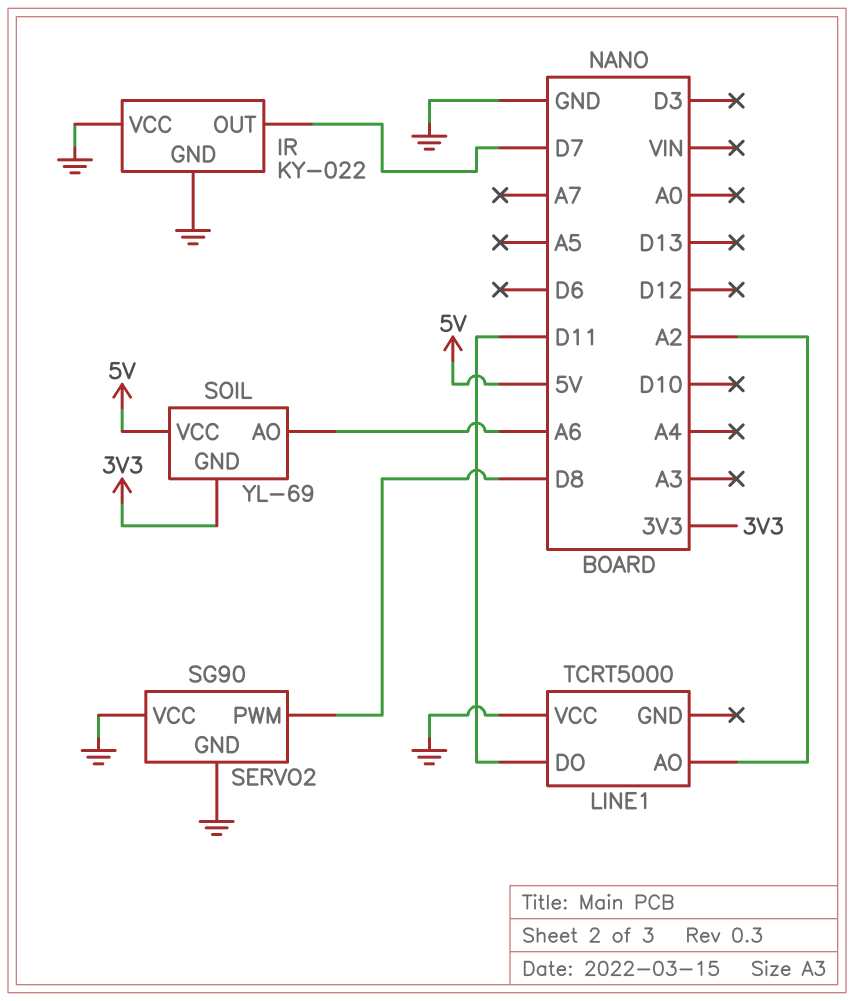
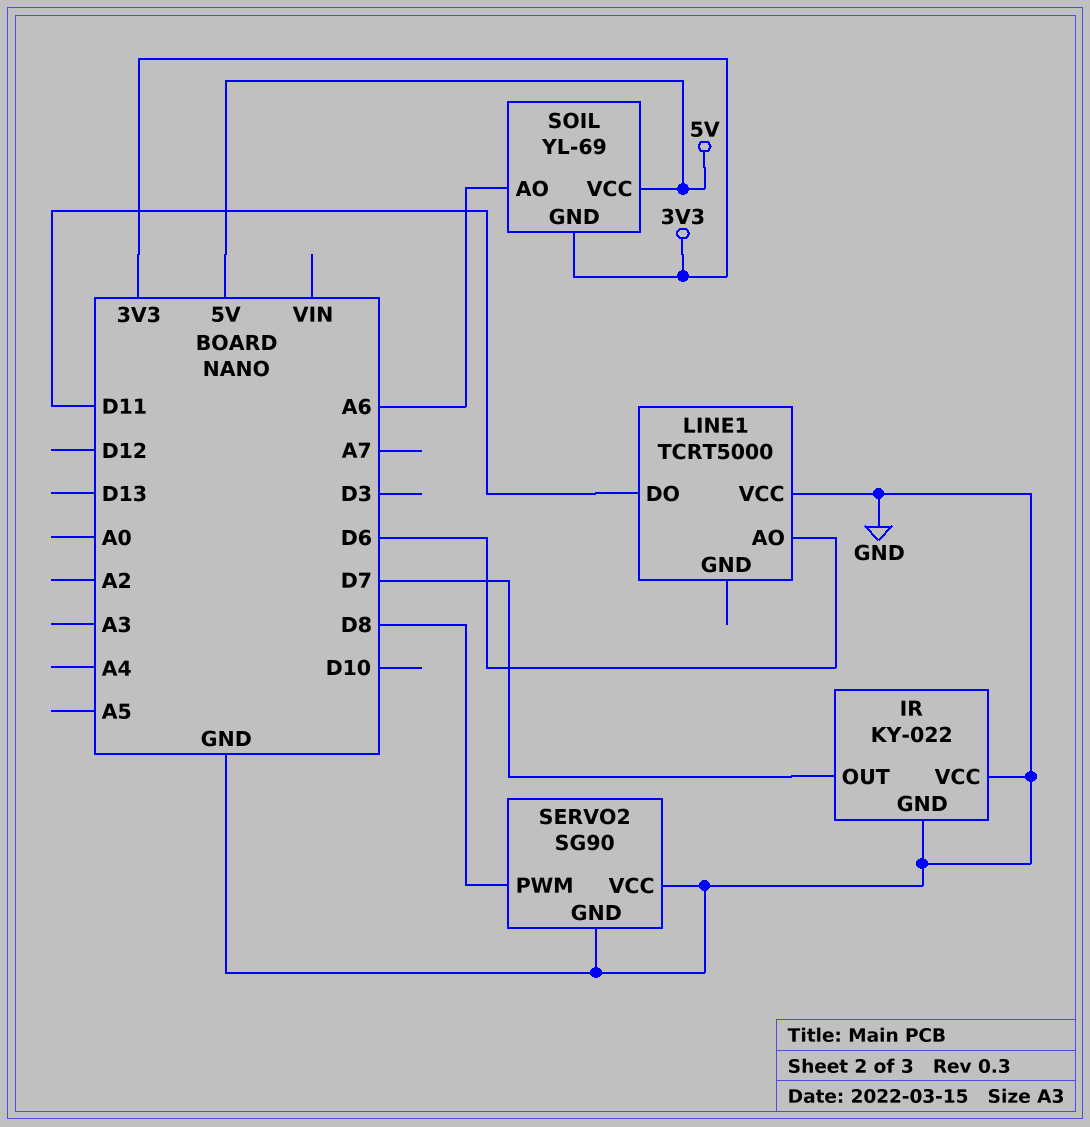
LINE1 pin AO: A2 -> D6

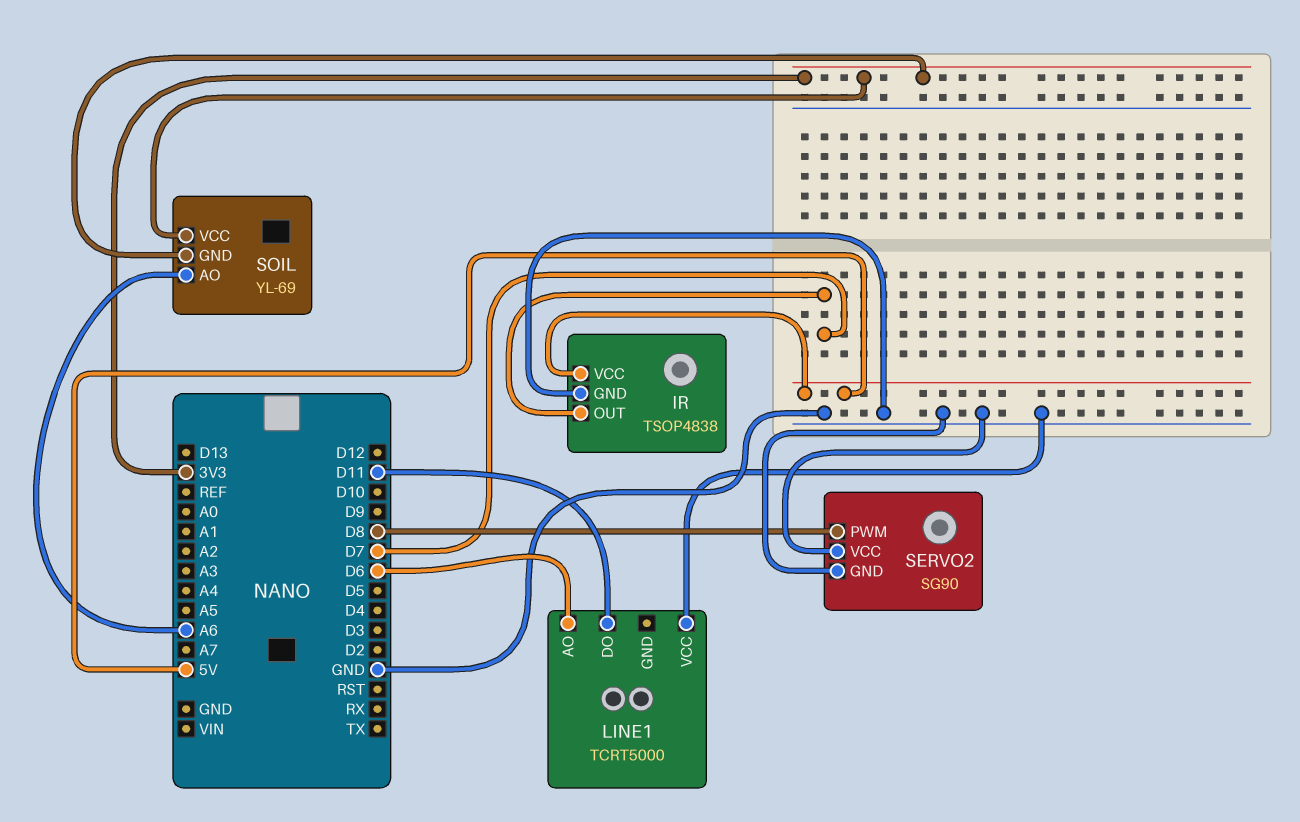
IR: KY-022 -> TSOP4838
IR pin VCC: GND -> 5V
SOIL pin VCC: 5V -> 3V3

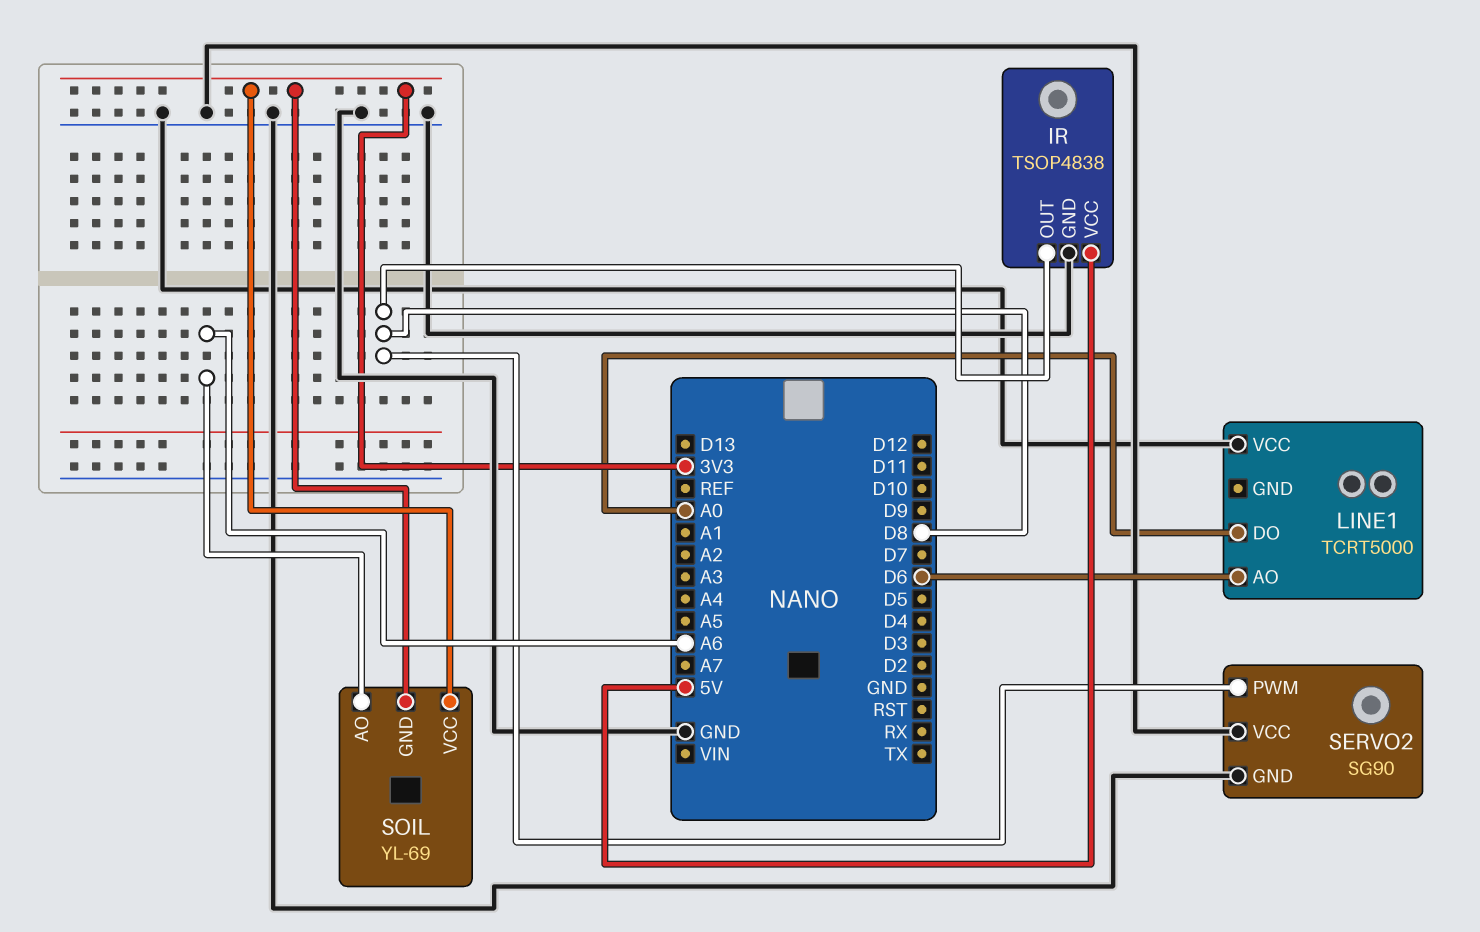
IR pin OUT: D7 -> D8
LINE1 pin DO: D11 -> A0

